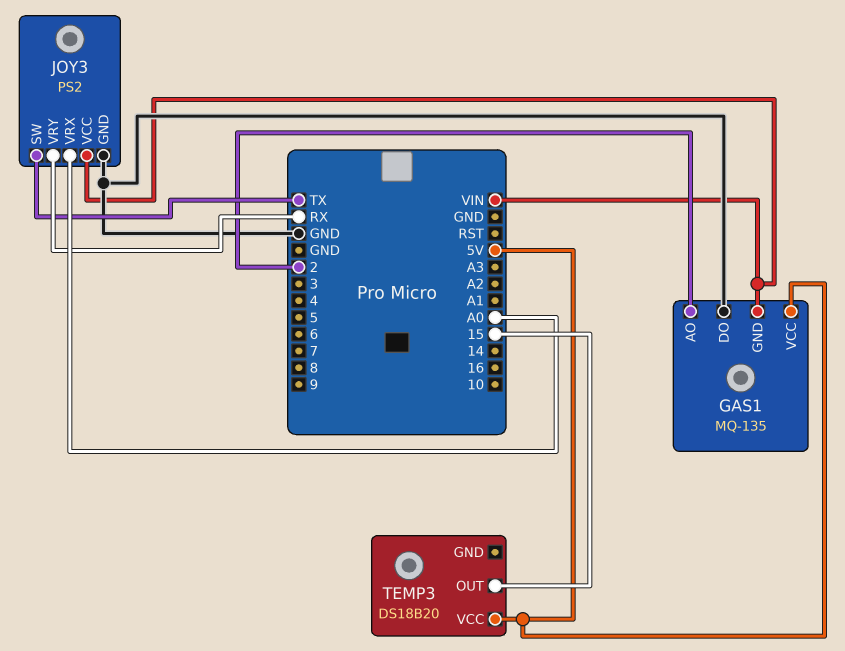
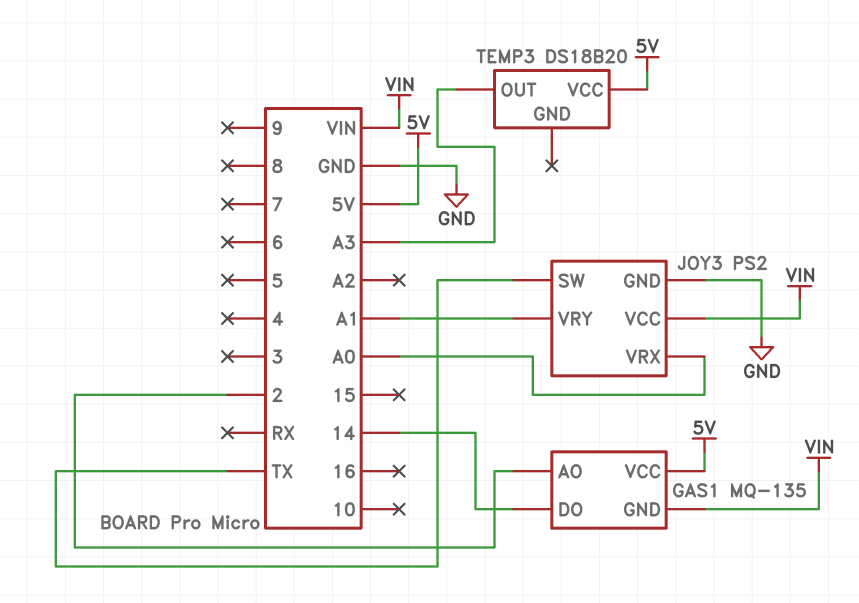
GAS1 pin DO: GND -> 14
JOY3 pin VRY: RX -> A1
TEMP3 pin OUT: 15 -> A3

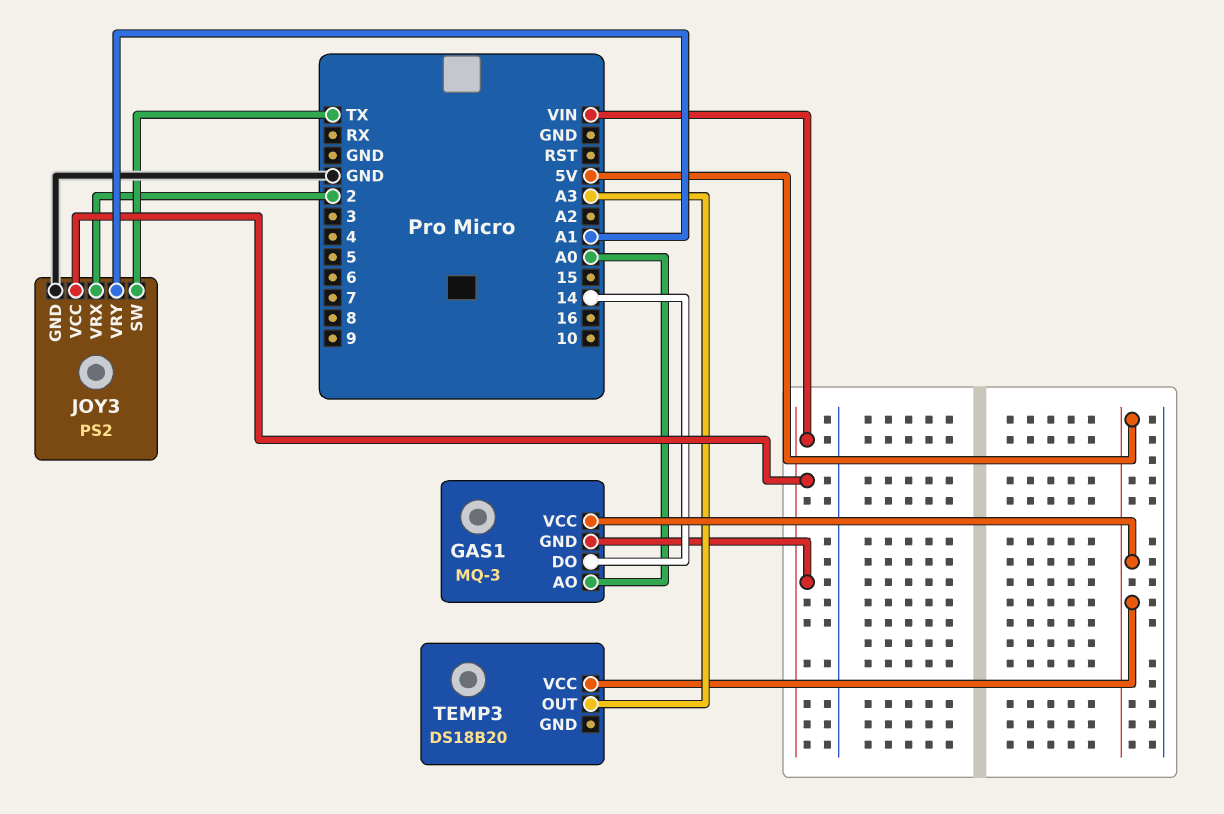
GAS1: MQ-135 -> MQ-3
GAS1 pin AO: 2 -> A0
JOY3 pin VRX: A0 -> 2

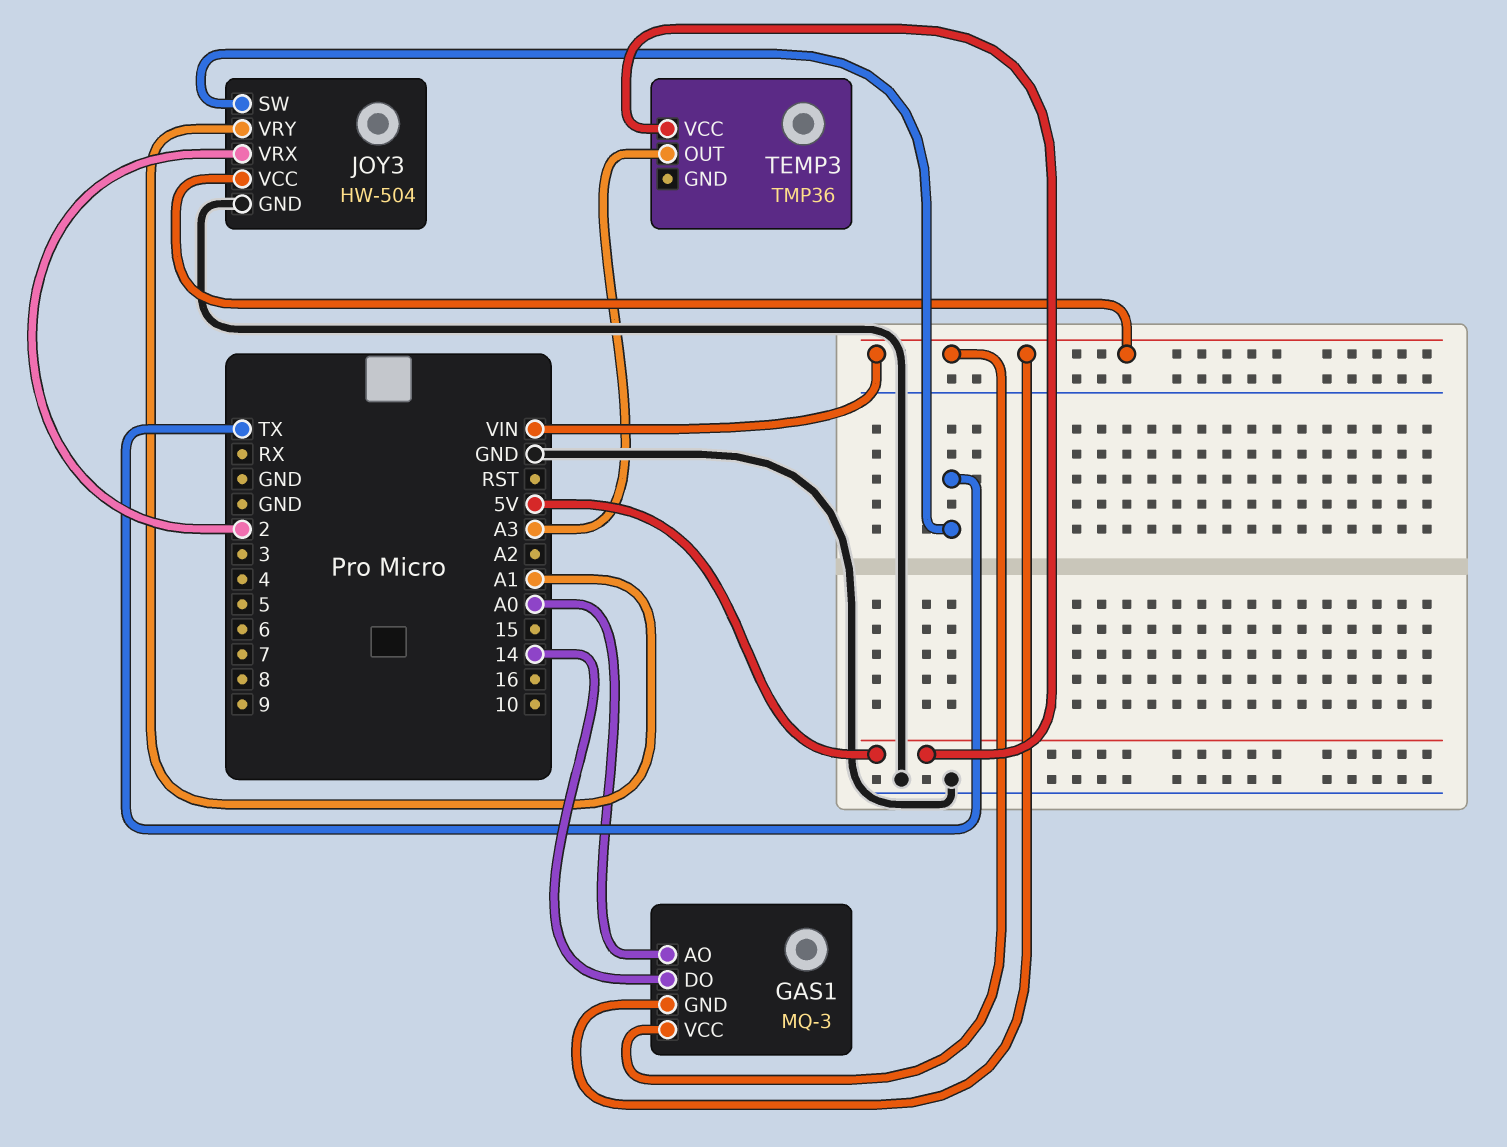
GAS1 pin VCC: 5V -> VIN
JOY3: PS2 -> HW-504
TEMP3: DS18B20 -> TMP36

